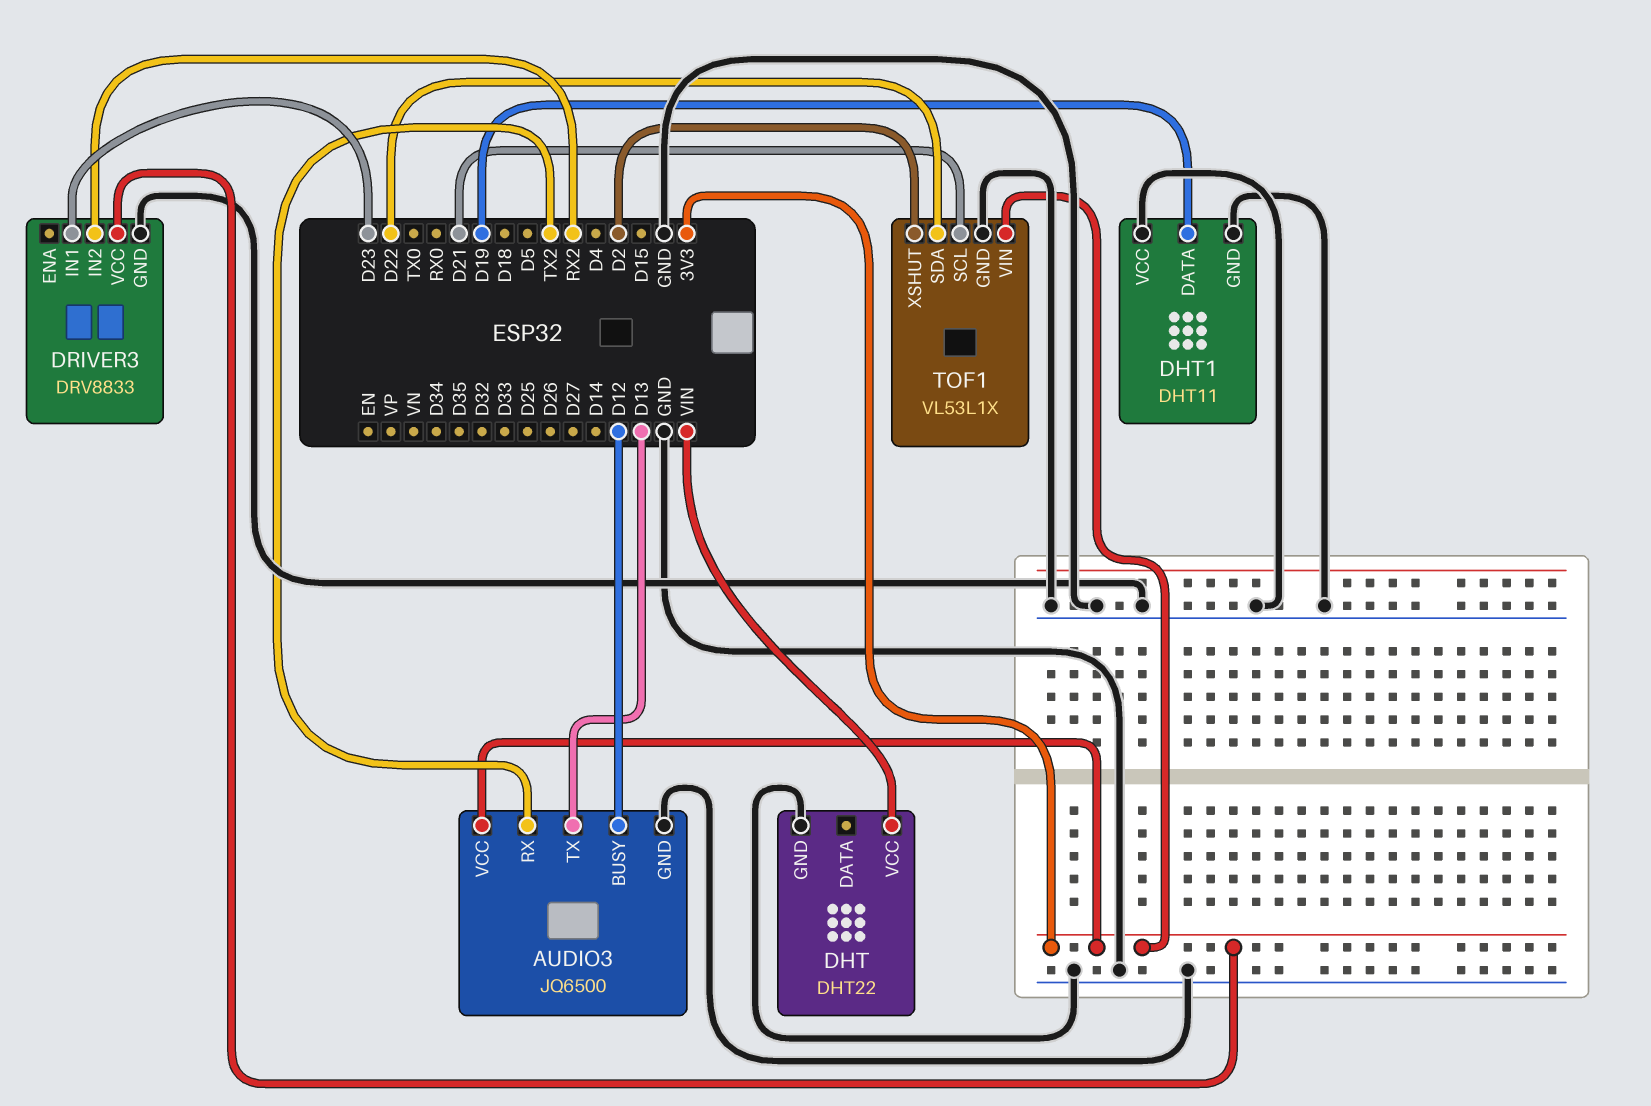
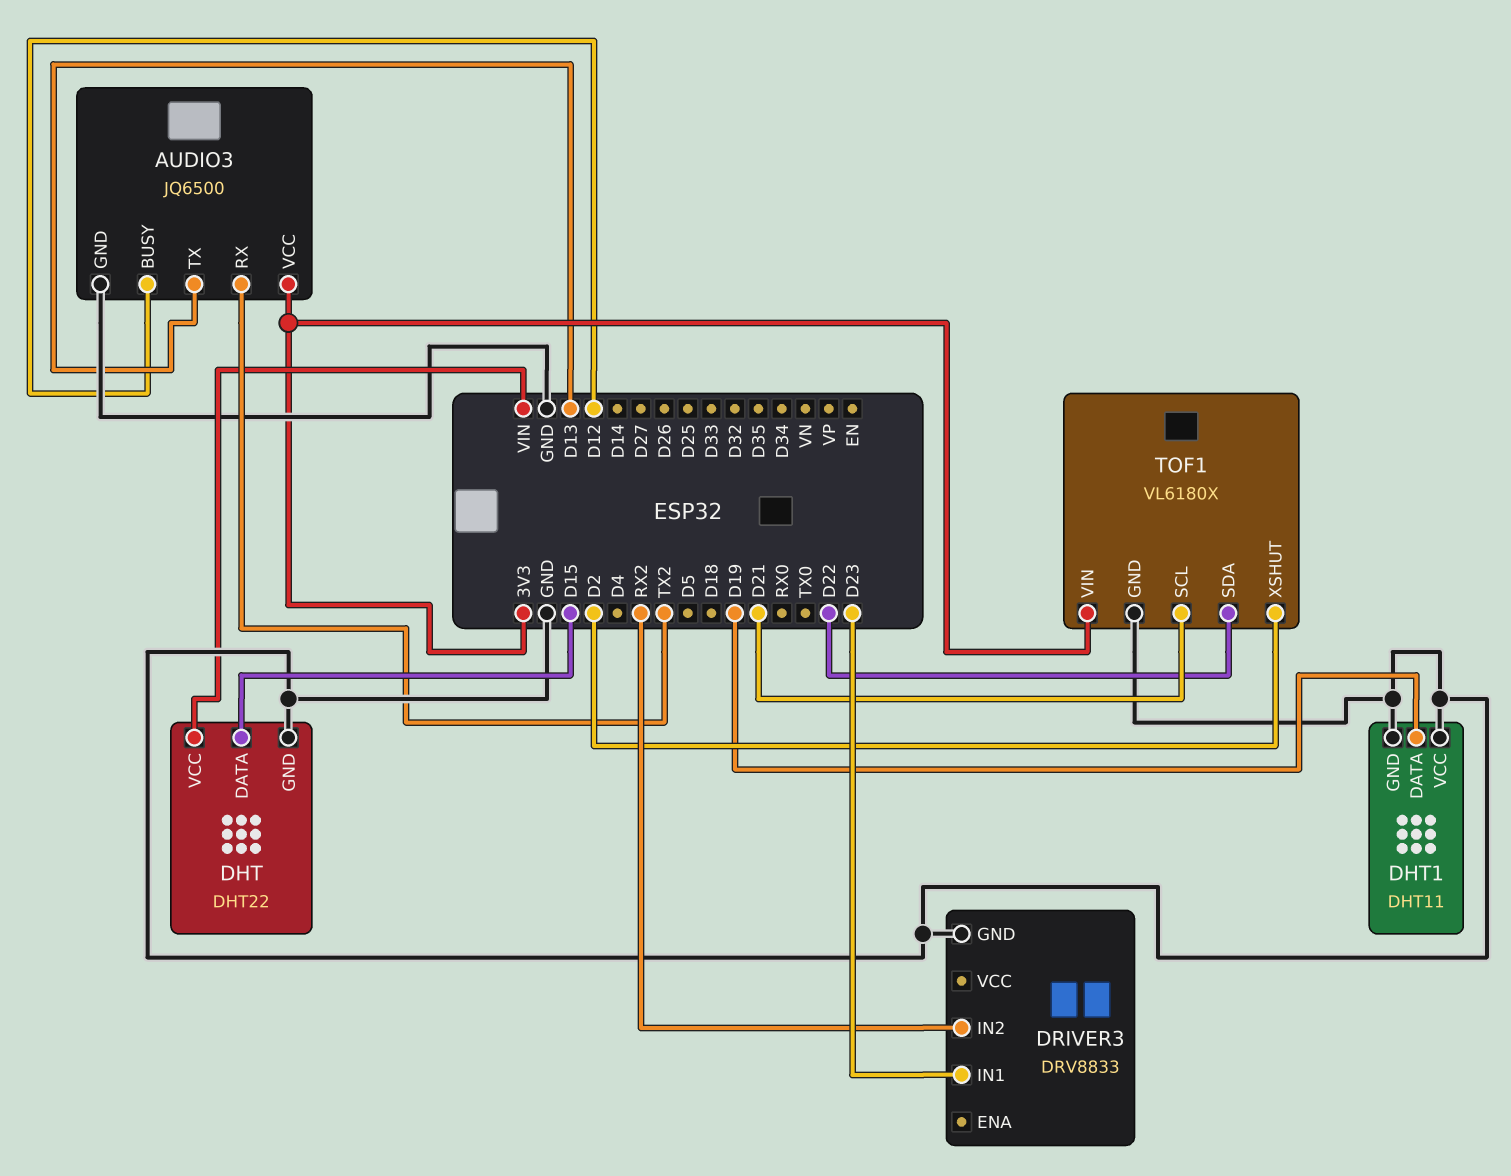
DHT pin DATA: none -> D15
DRIVER3 pin VCC: 3V3 -> none
TOF1: VL53L1X -> VL6180X

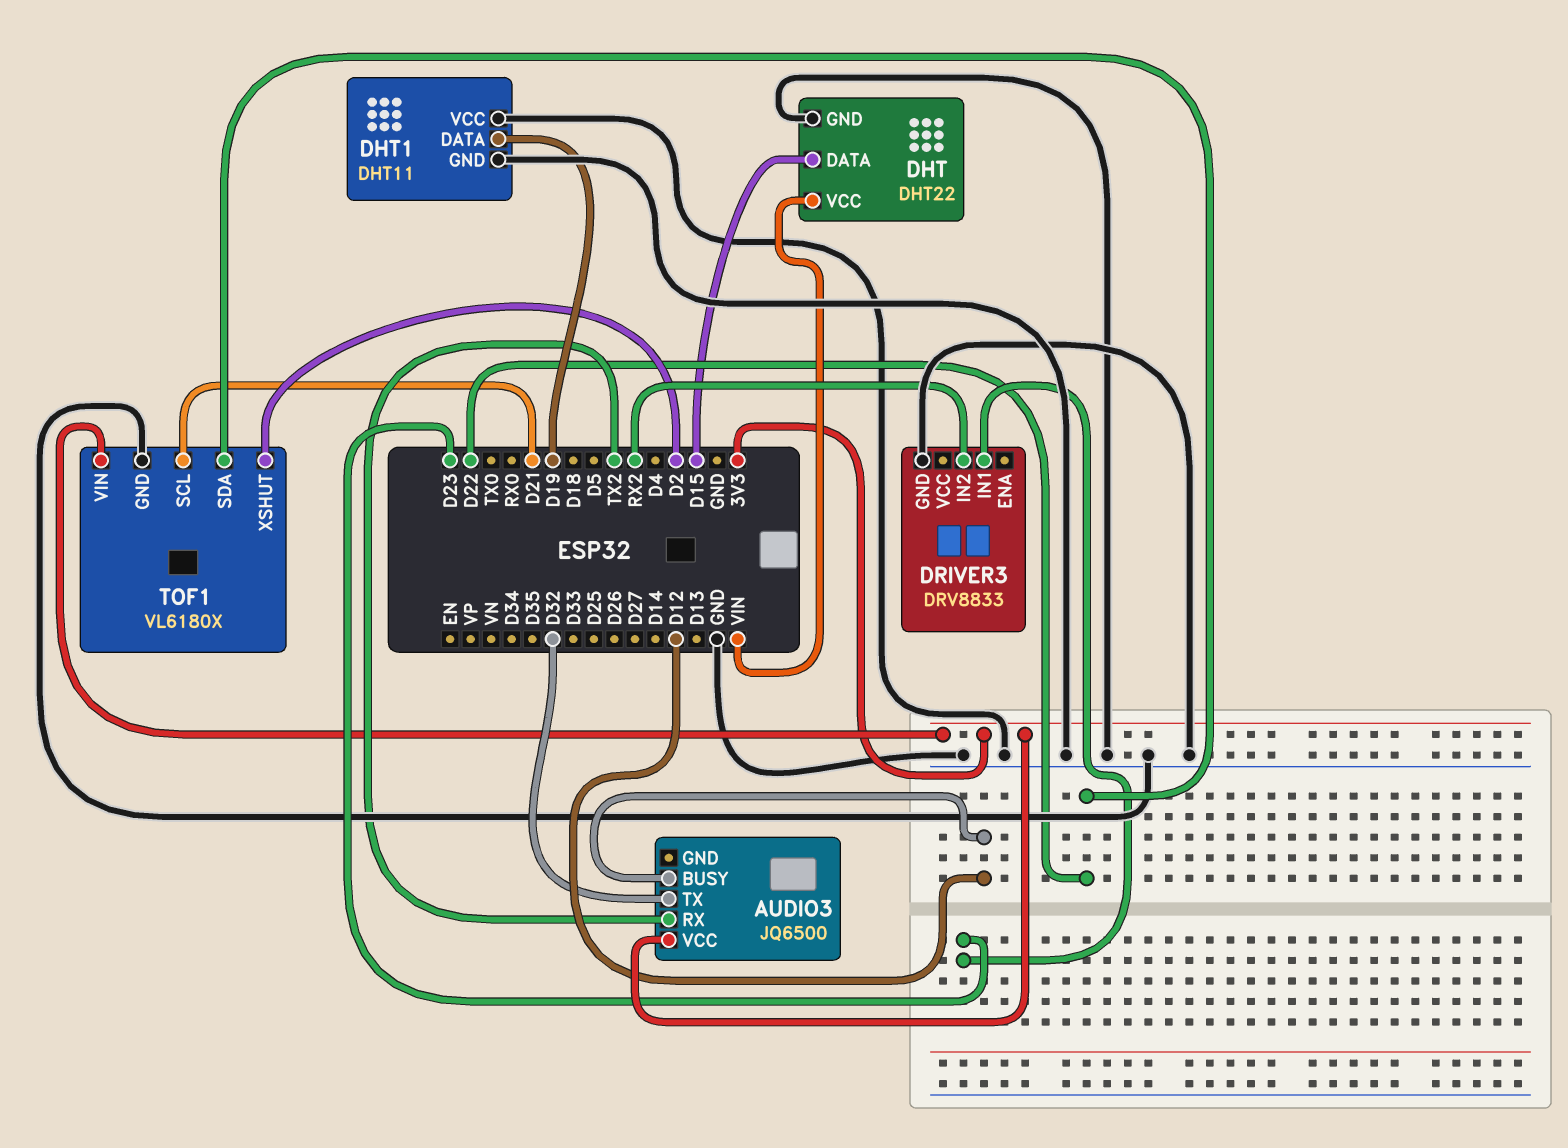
AUDIO3 pin GND: GND -> none
AUDIO3 pin TX: D13 -> D32

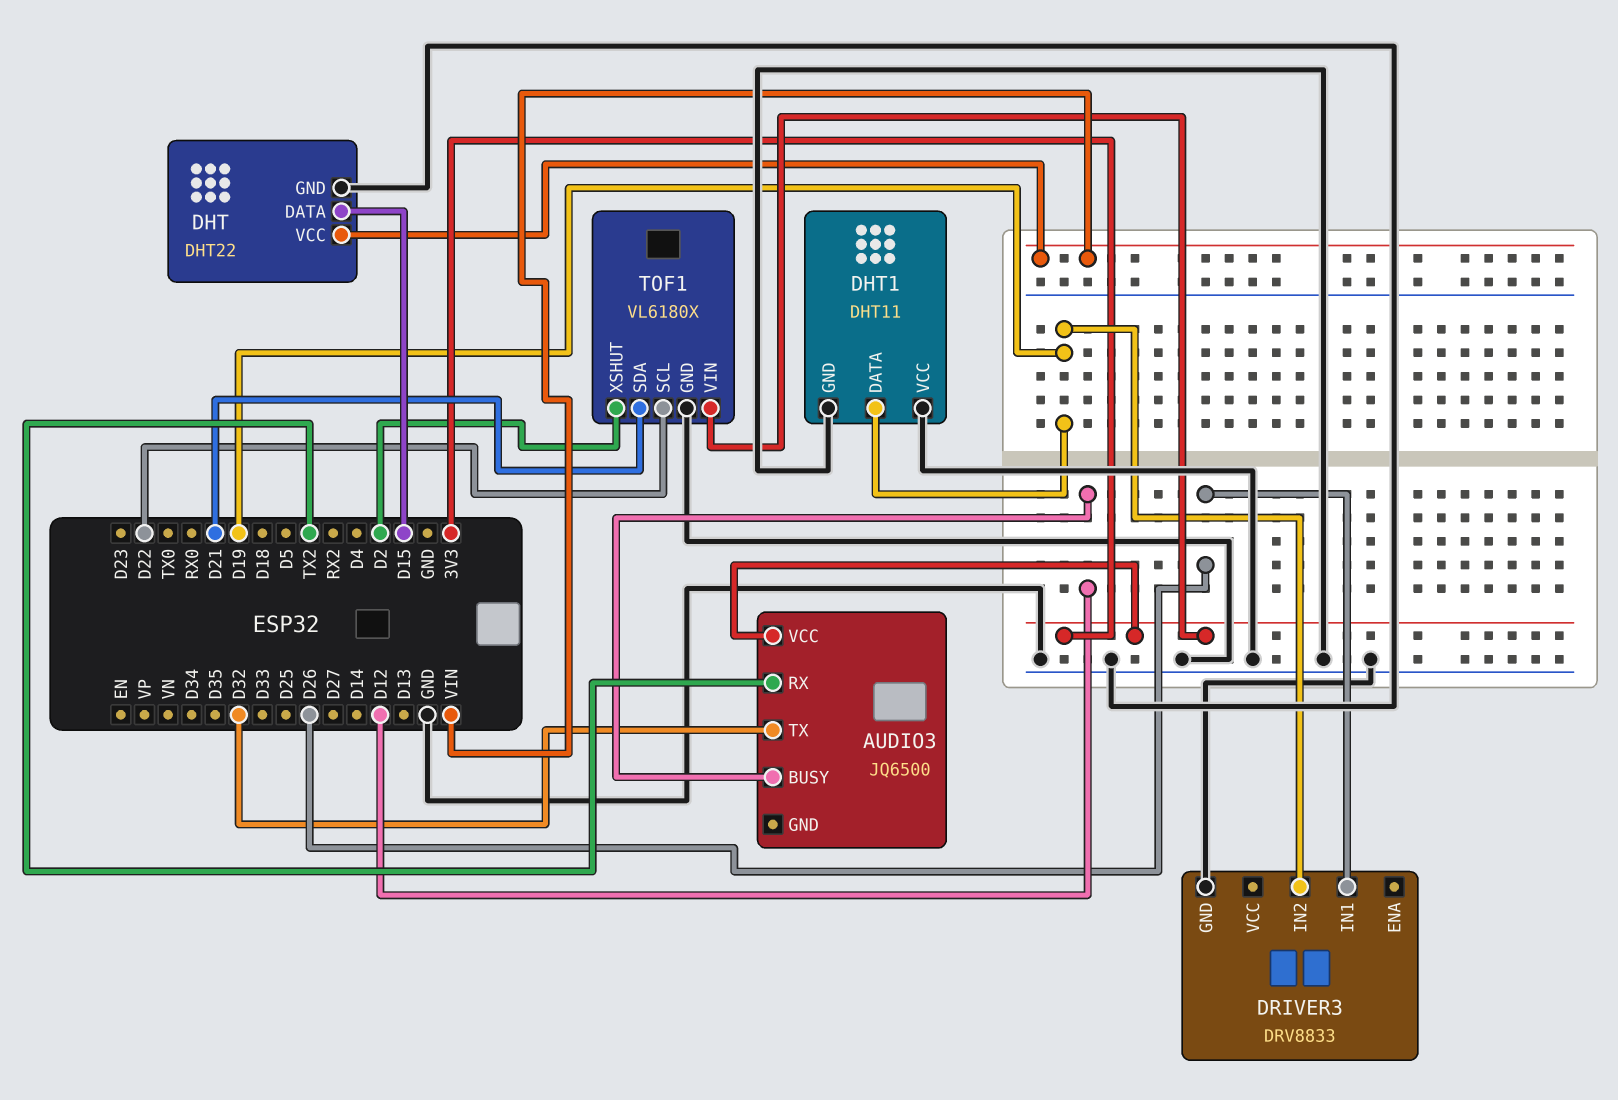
DRIVER3 pin IN1: D23 -> D26
DRIVER3 pin IN2: RX2 -> D19
TOF1 pin SCL: D21 -> D22
TOF1 pin SDA: D22 -> D21

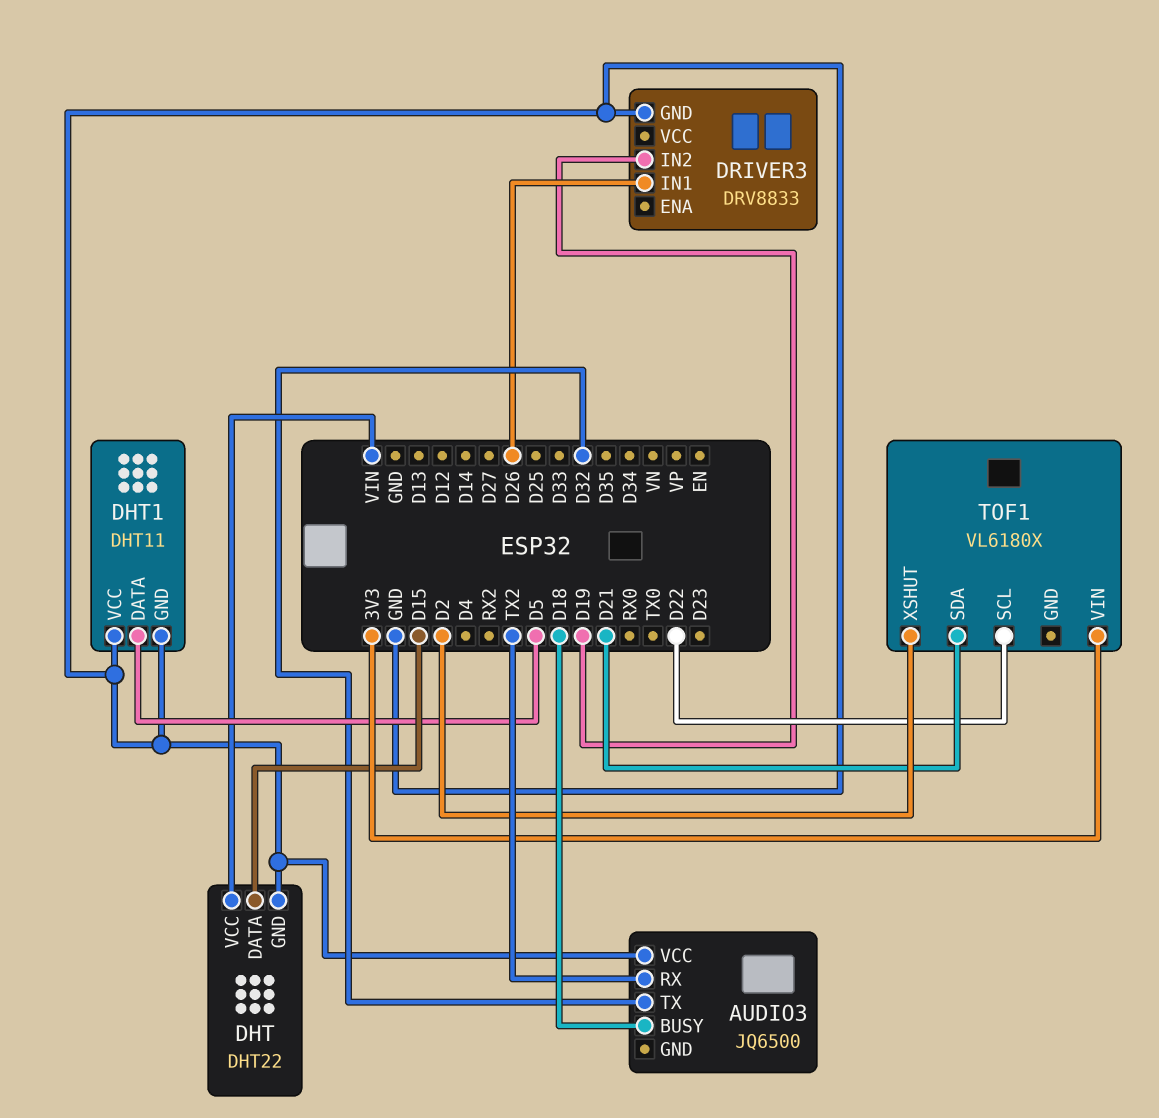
AUDIO3 pin BUSY: D12 -> D18
AUDIO3 pin VCC: 3V3 -> GND
DHT1 pin DATA: D19 -> D5
TOF1 pin GND: GND -> none

